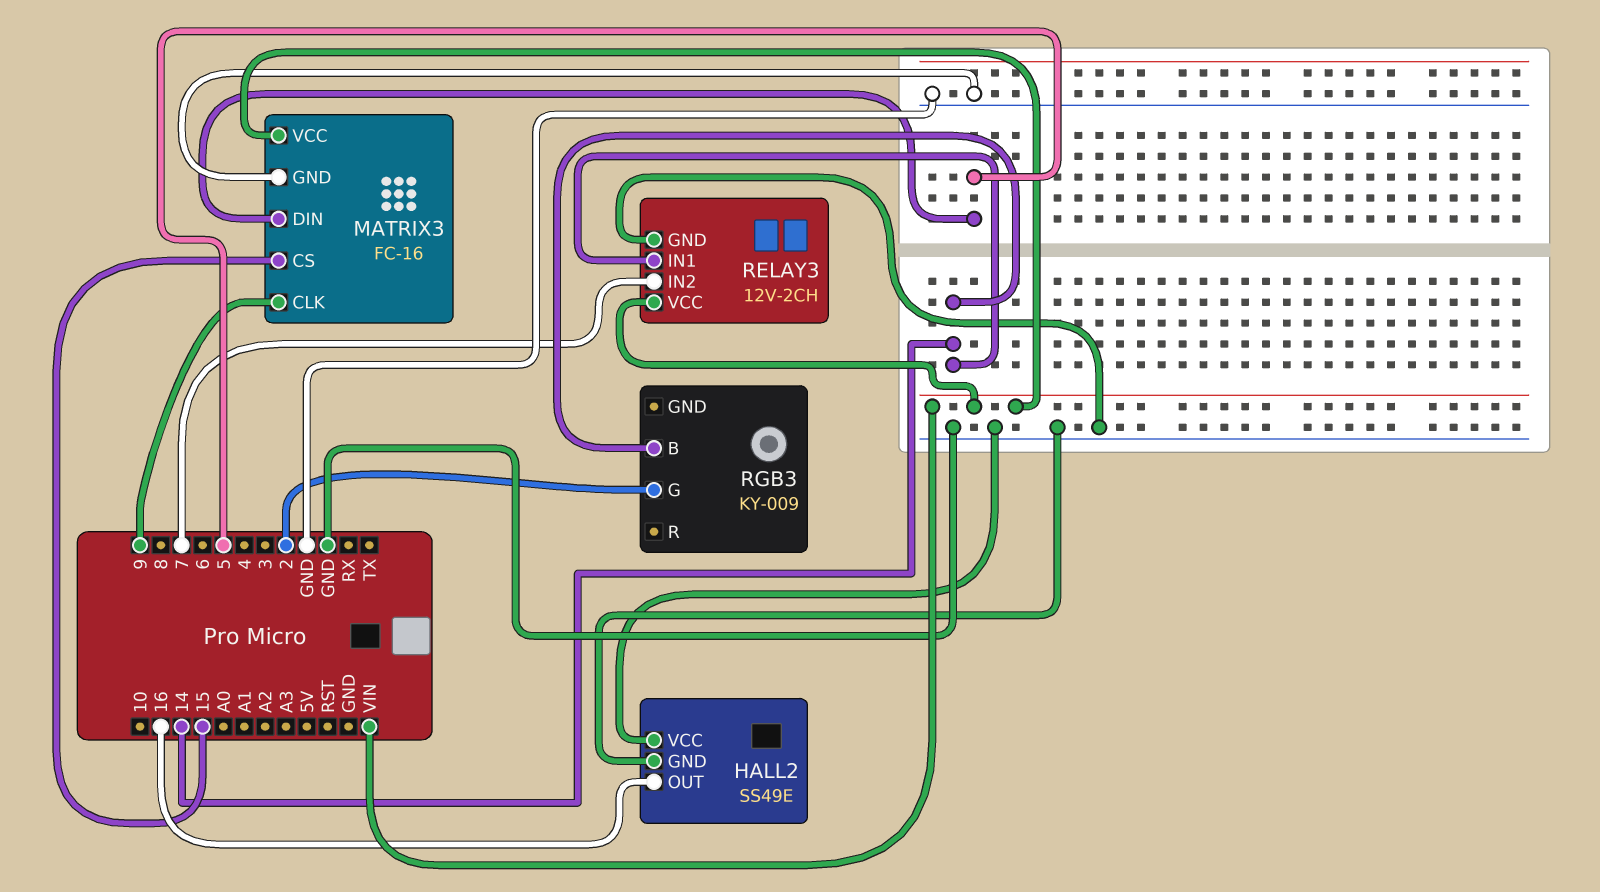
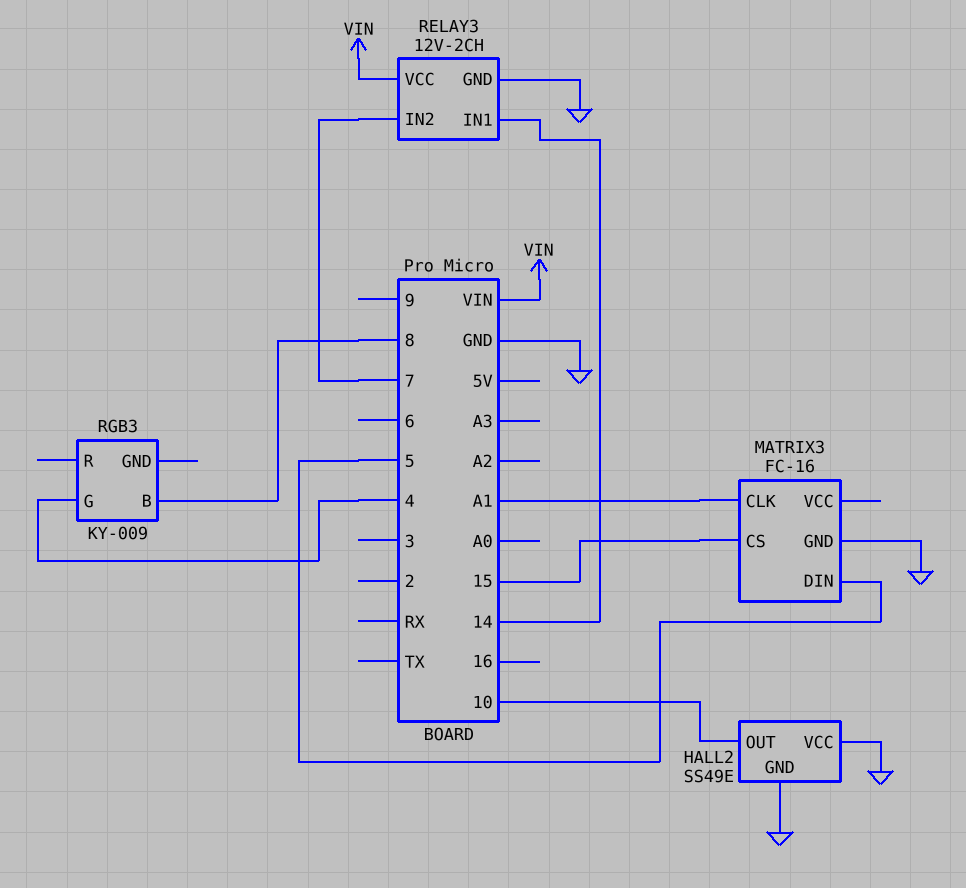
HALL2 pin OUT: 16 -> 10
MATRIX3 pin CLK: 9 -> A1
MATRIX3 pin VCC: VIN -> none
RGB3 pin B: 14 -> 8
RGB3 pin G: 2 -> 4

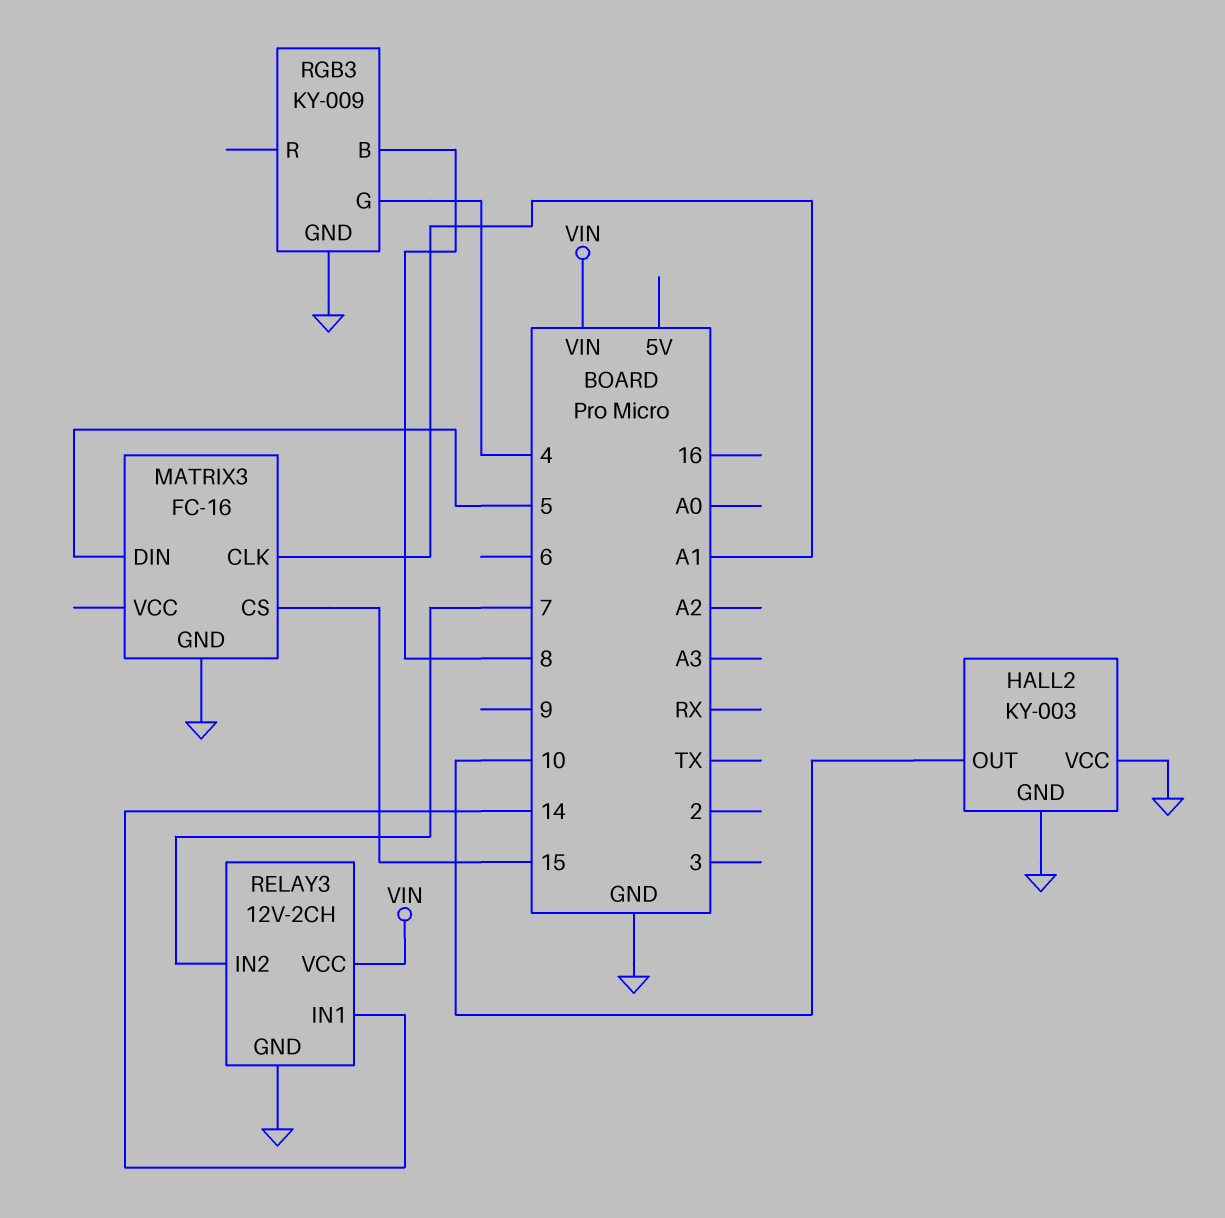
HALL2: SS49E -> KY-003
RGB3 pin GND: none -> GND

